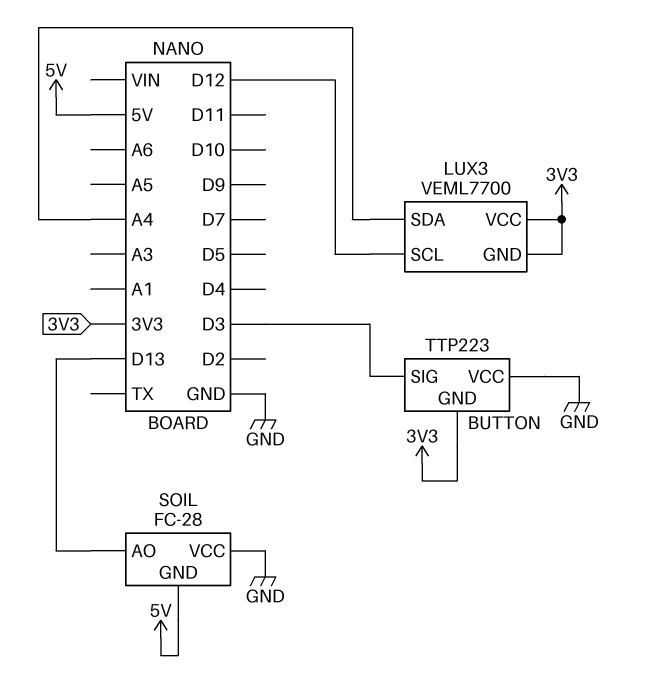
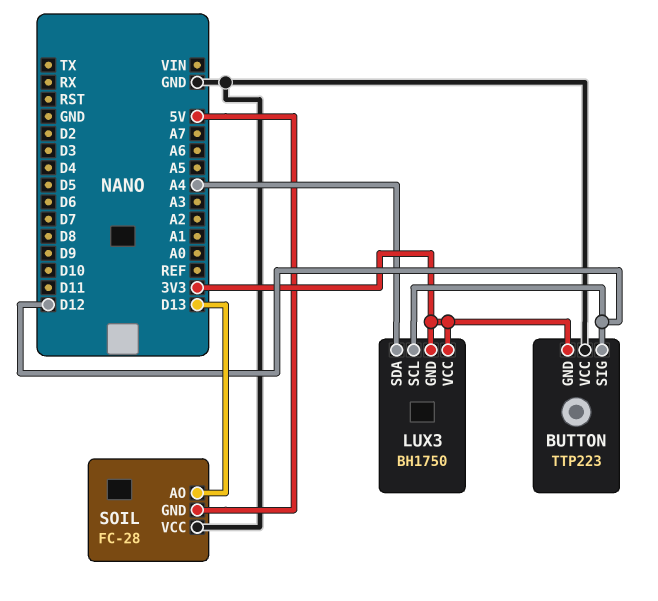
BUTTON pin SIG: D3 -> D12
LUX3: VEML7700 -> BH1750

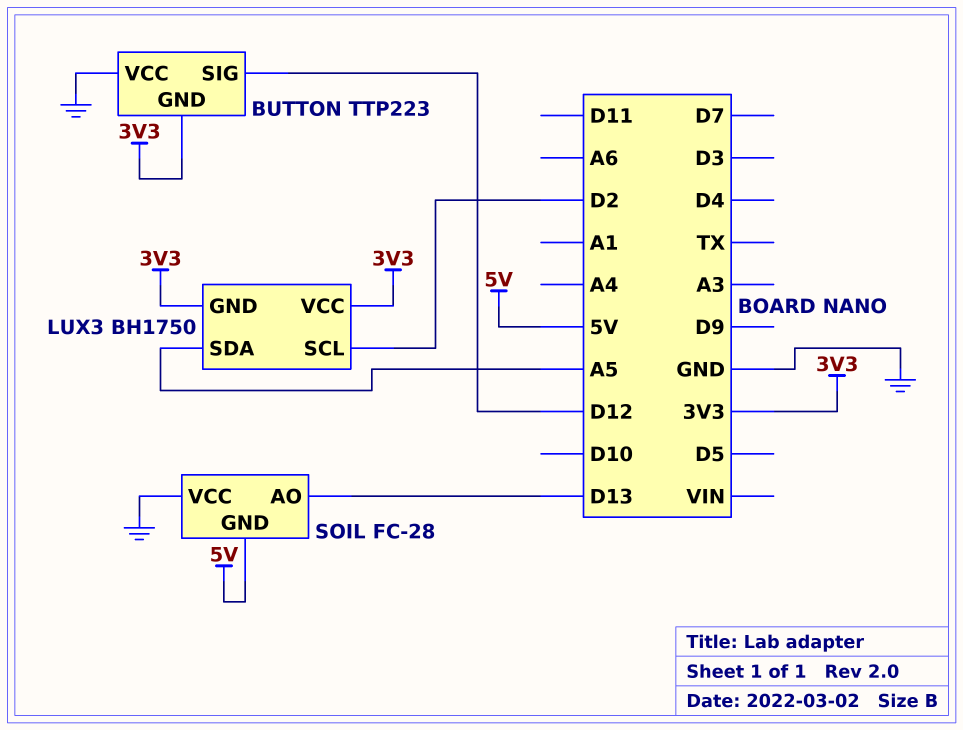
LUX3 pin SCL: D12 -> D2
LUX3 pin SDA: A4 -> A5

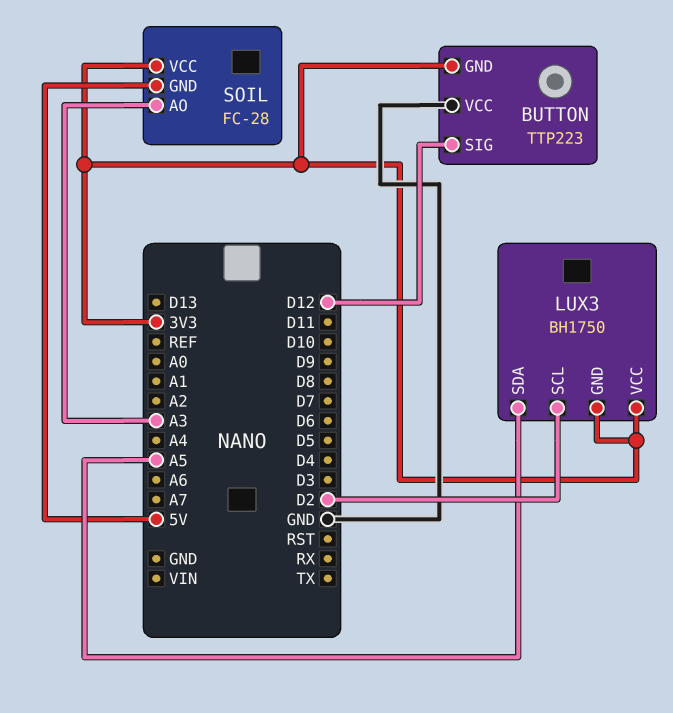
SOIL pin AO: D13 -> A3
SOIL pin VCC: GND -> 3V3

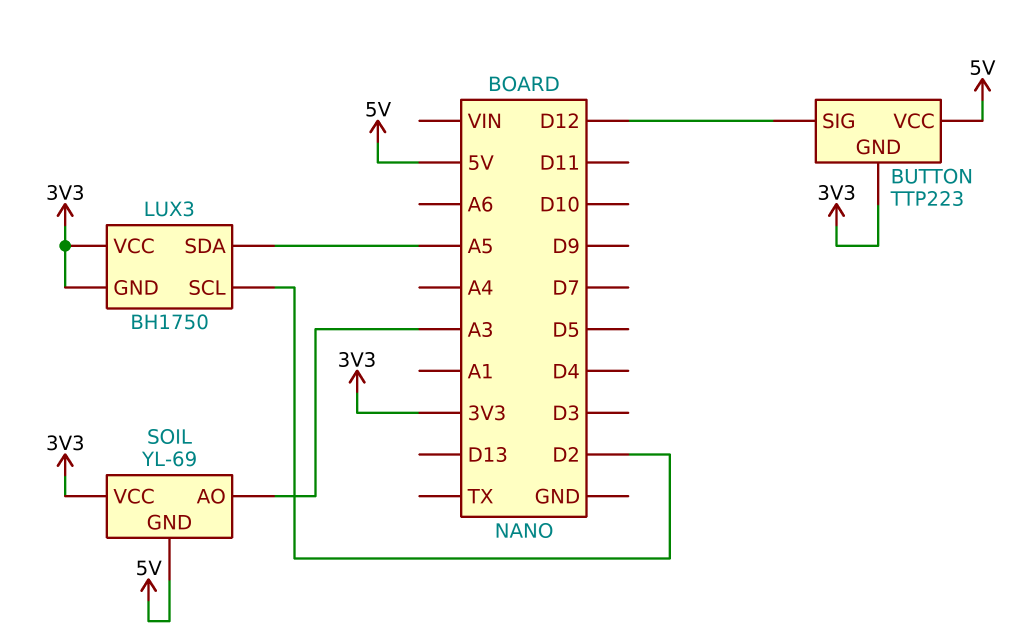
BUTTON pin VCC: GND -> 5V
SOIL: FC-28 -> YL-69

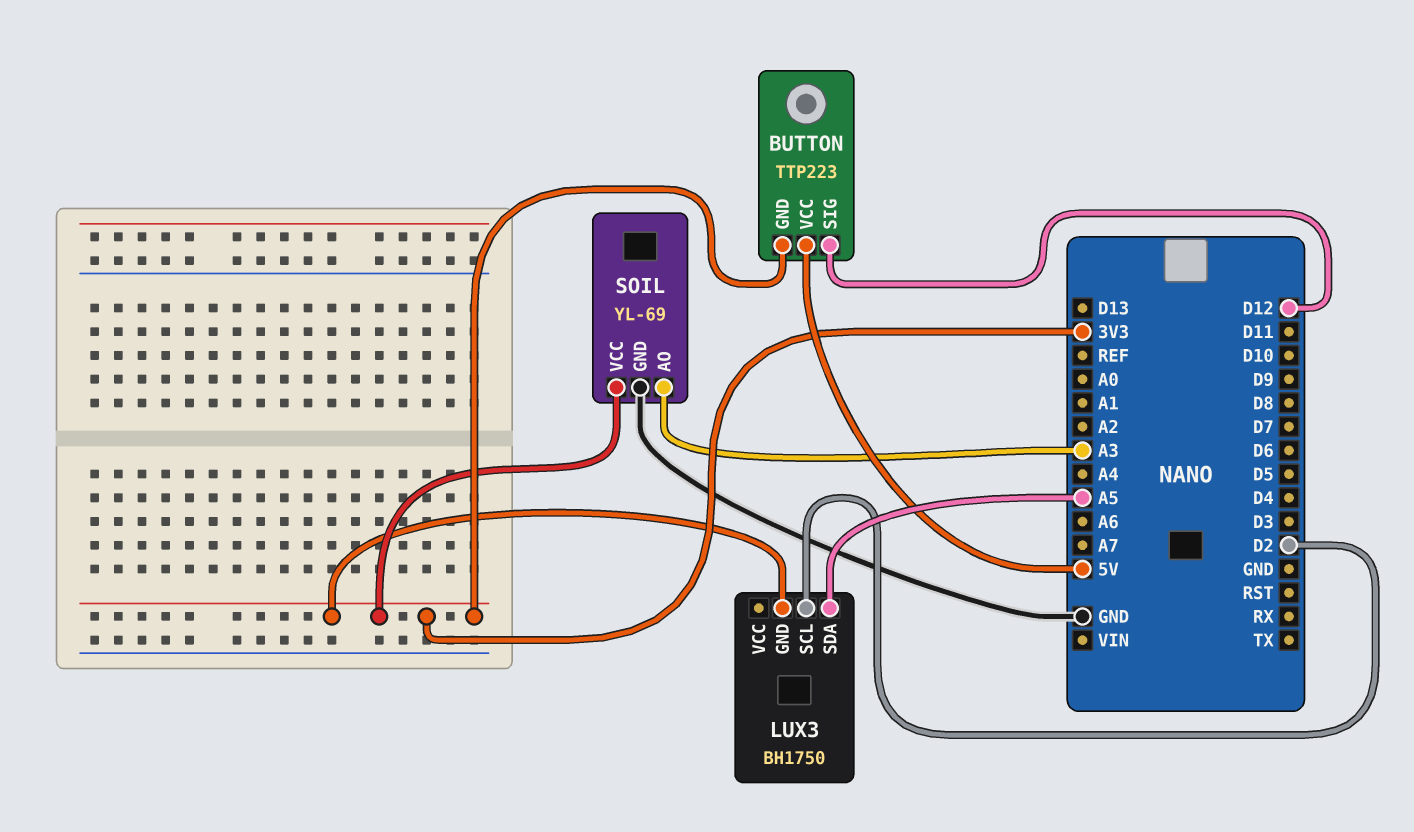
LUX3 pin VCC: 3V3 -> none
SOIL pin GND: 5V -> GND

